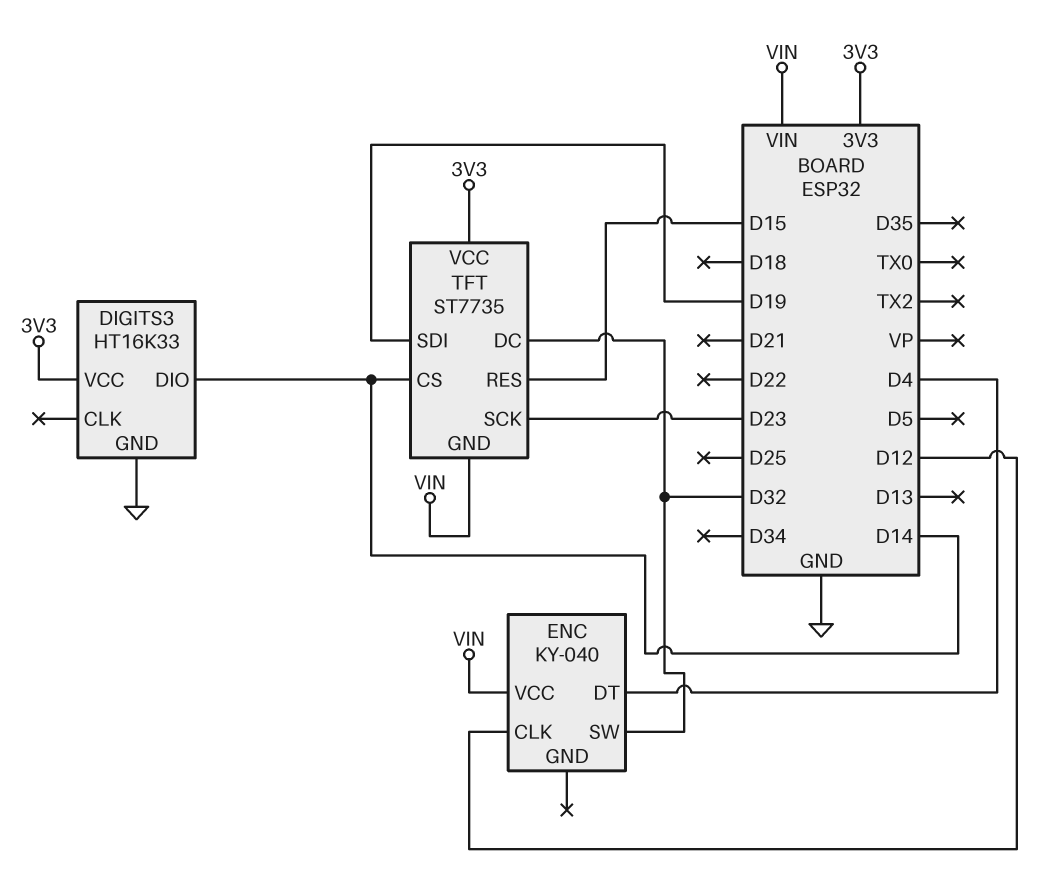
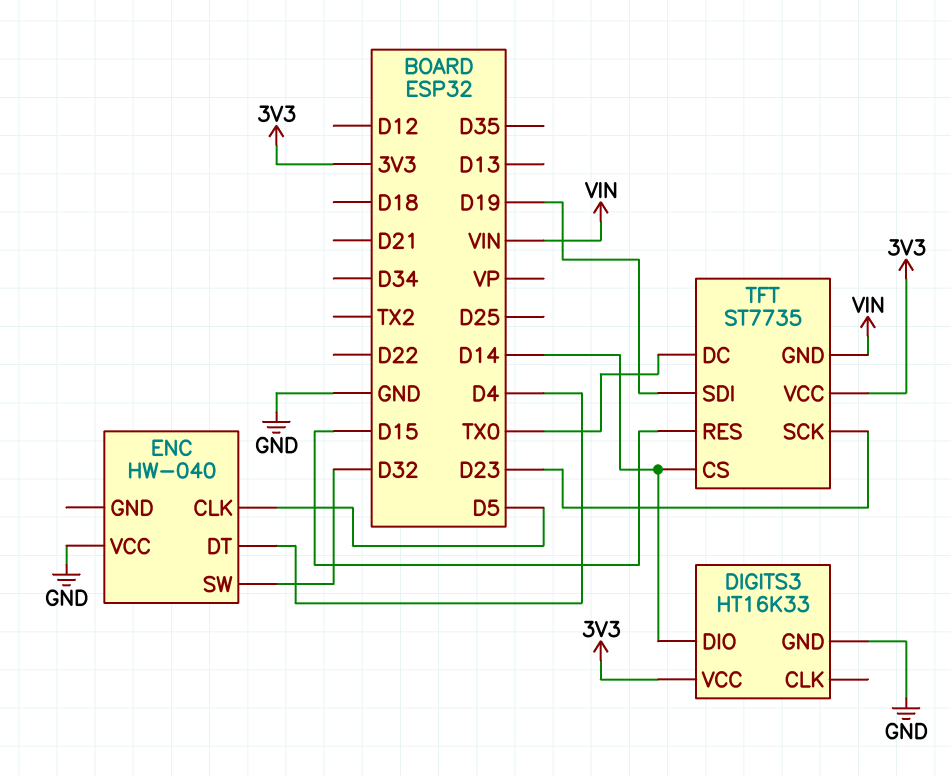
ENC: KY-040 -> HW-040
ENC pin CLK: D12 -> D5
ENC pin VCC: VIN -> GND
TFT pin DC: D32 -> TX0

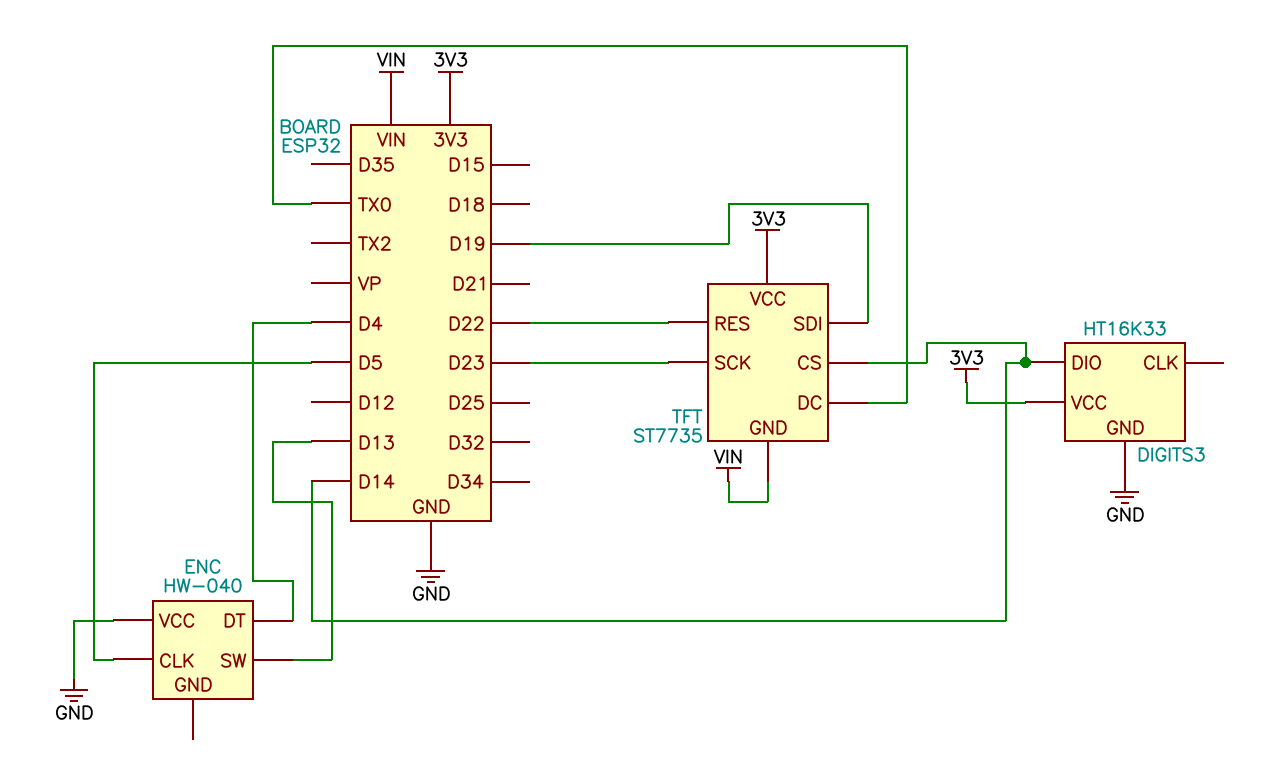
ENC pin SW: D32 -> D13
TFT pin RES: D15 -> D22

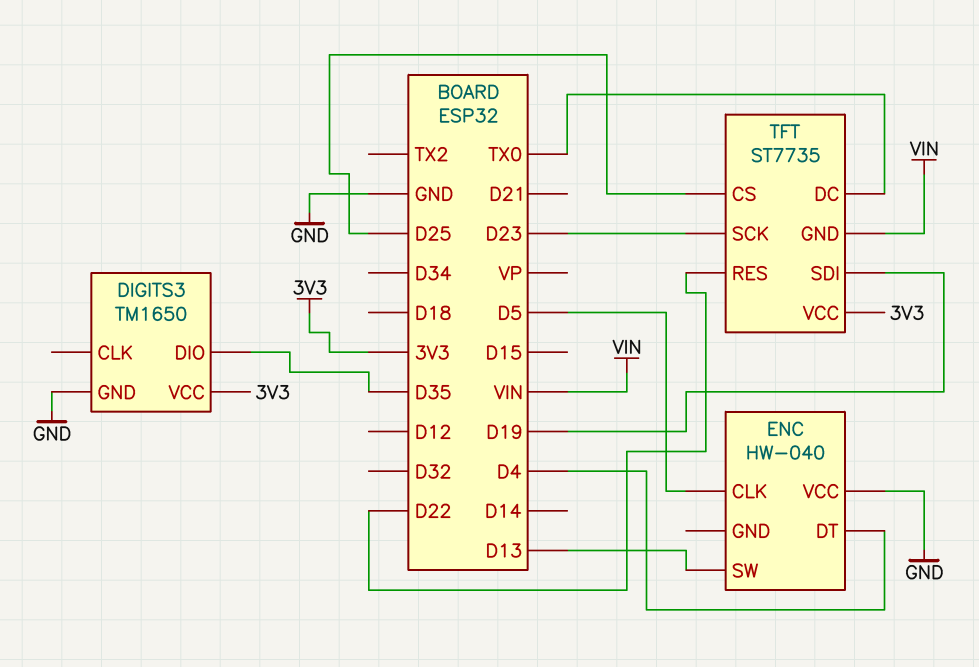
DIGITS3: HT16K33 -> TM1650
DIGITS3 pin DIO: D14 -> D35
TFT pin CS: D14 -> D25

